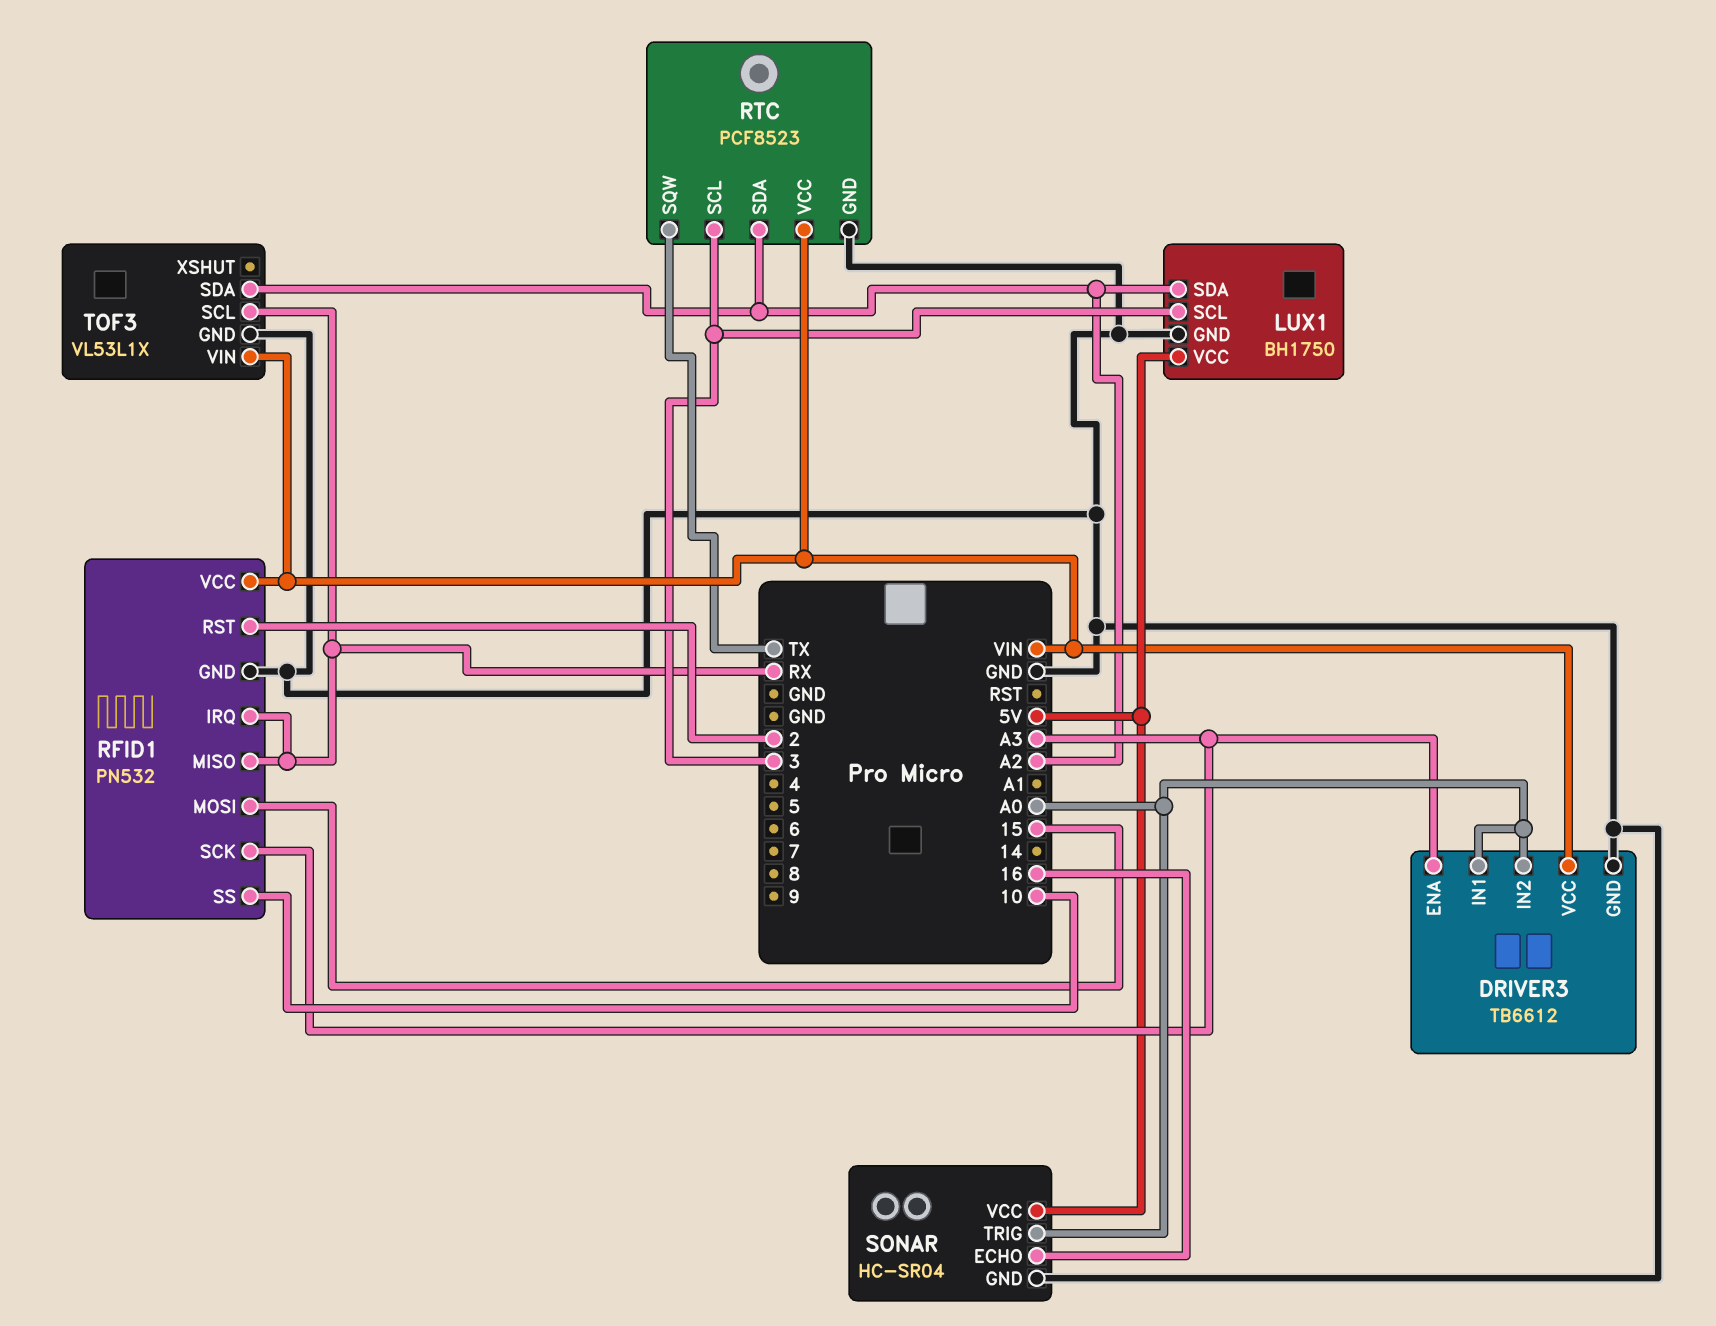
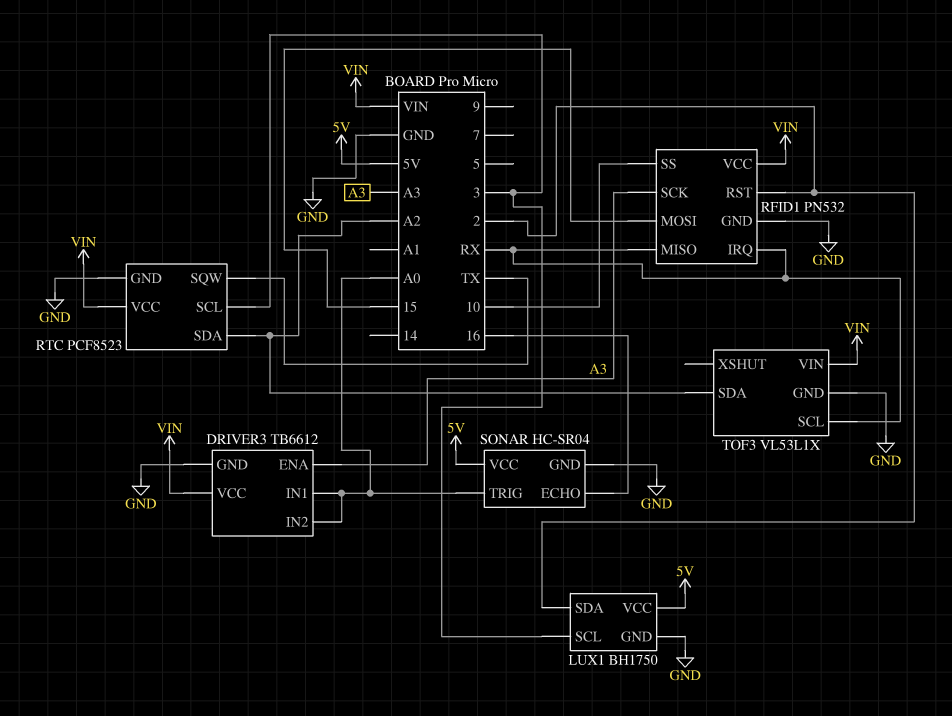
LUX1 pin SDA: A2 -> 2

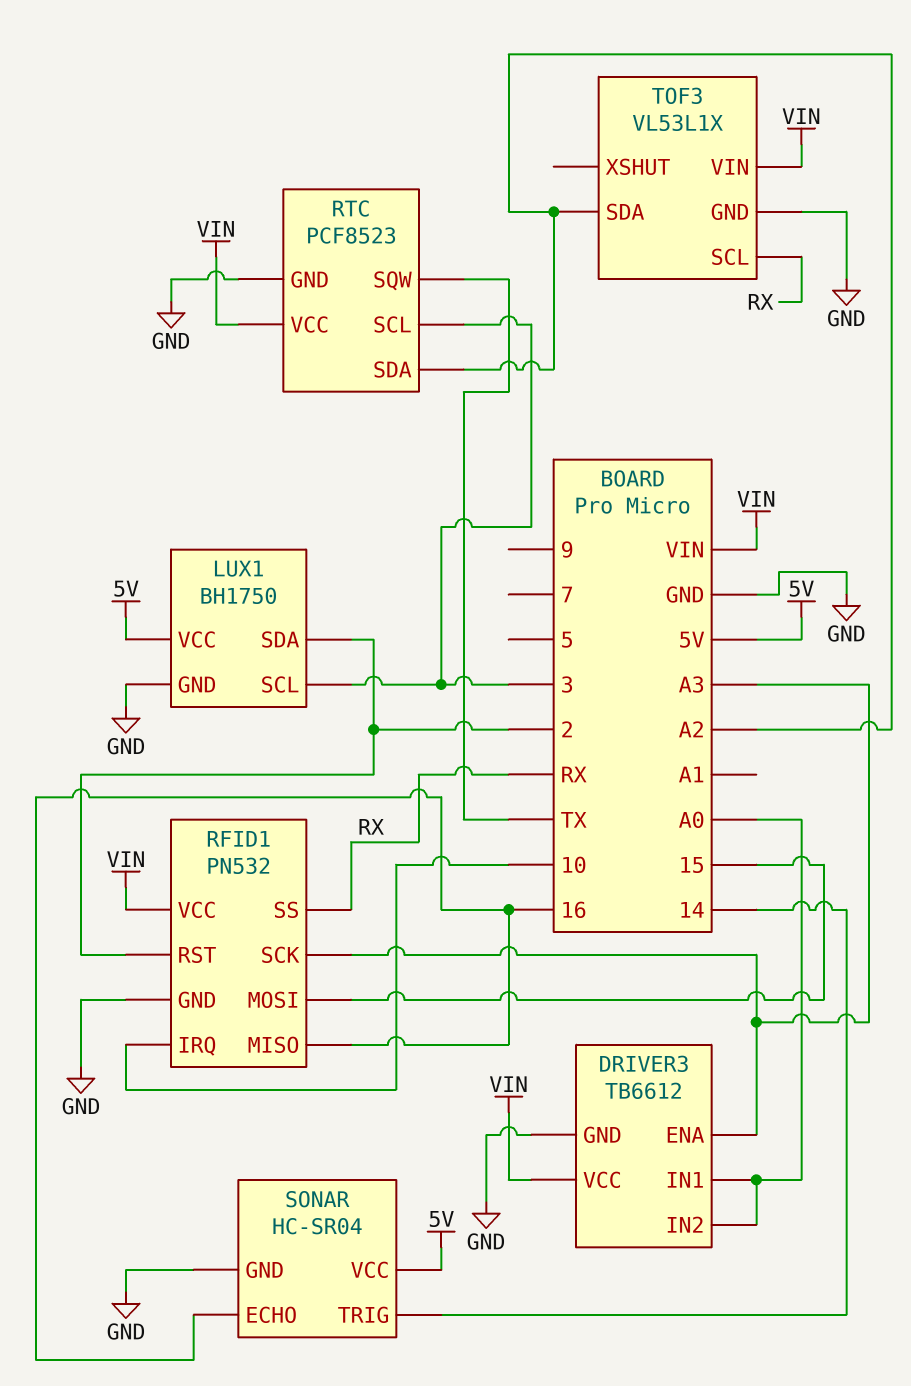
RFID1 pin IRQ: RX -> 10
RFID1 pin MISO: RX -> 16
RFID1 pin SS: 10 -> RX
SONAR pin TRIG: A0 -> 14

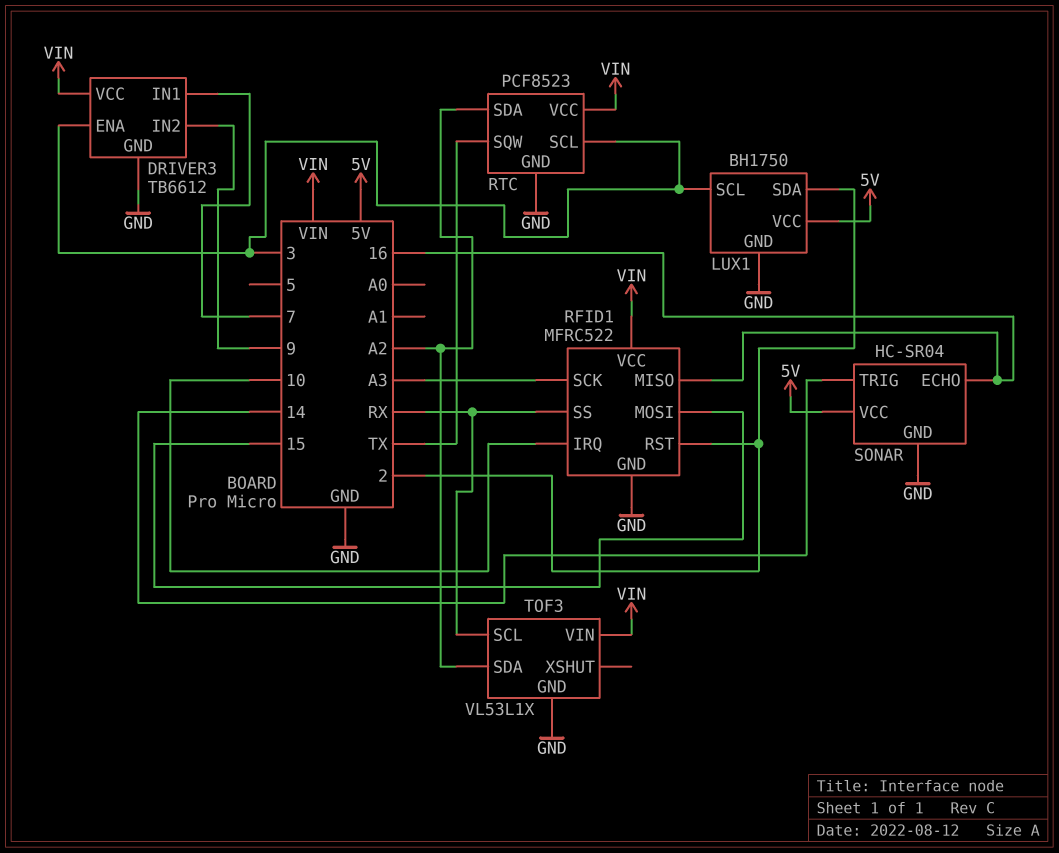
DRIVER3 pin ENA: A3 -> 3
DRIVER3 pin IN1: A0 -> 7
DRIVER3 pin IN2: A0 -> 9
RFID1: PN532 -> MFRC522

